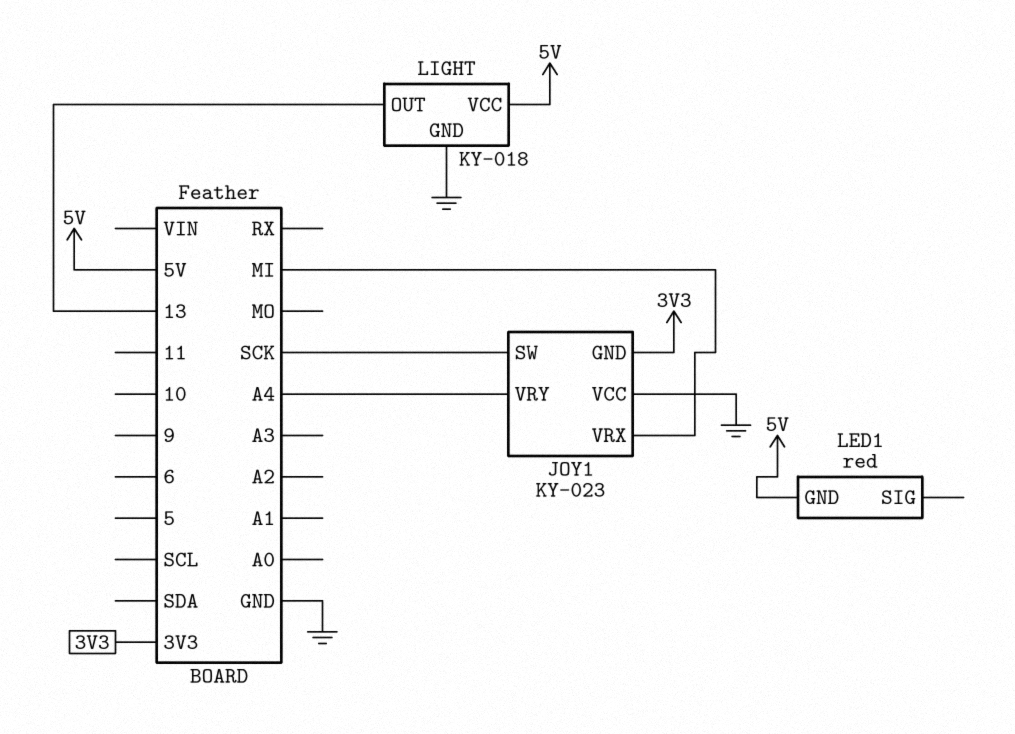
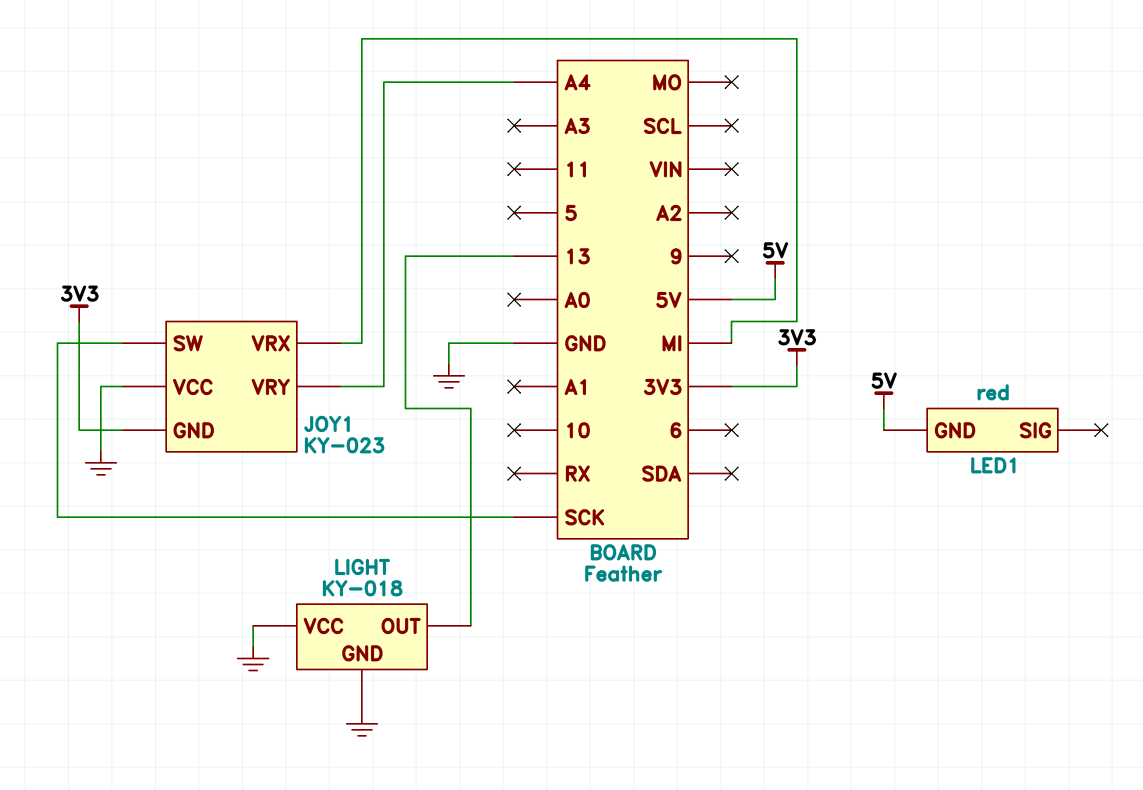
LIGHT pin VCC: 5V -> GND

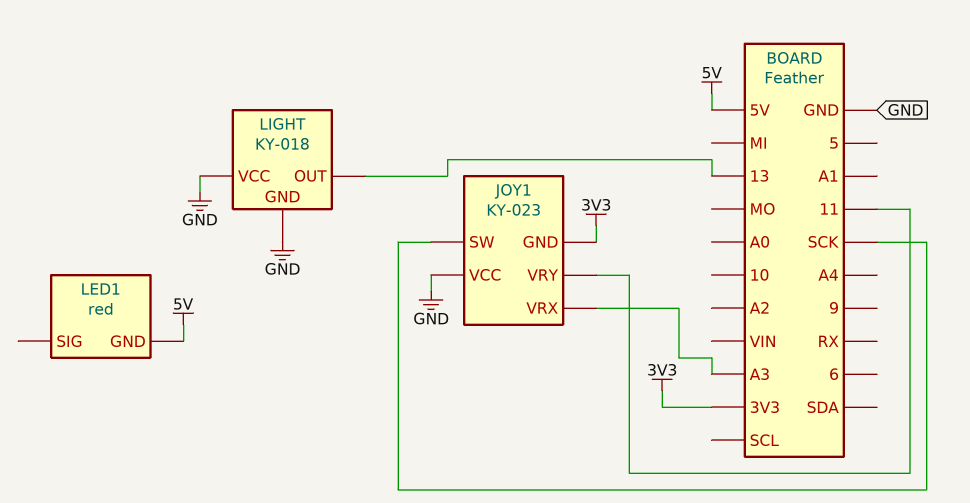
JOY1 pin VRX: MI -> A3
JOY1 pin VRY: A4 -> 11

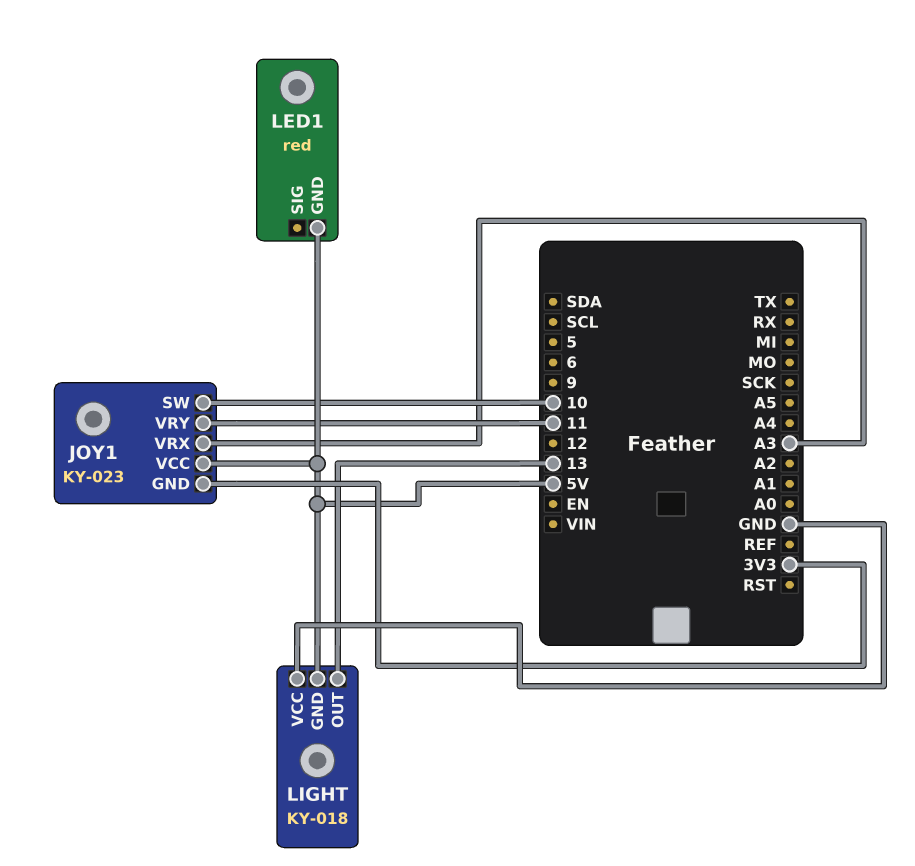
JOY1 pin SW: SCK -> 10
JOY1 pin VCC: GND -> 5V
LIGHT pin GND: GND -> 5V

